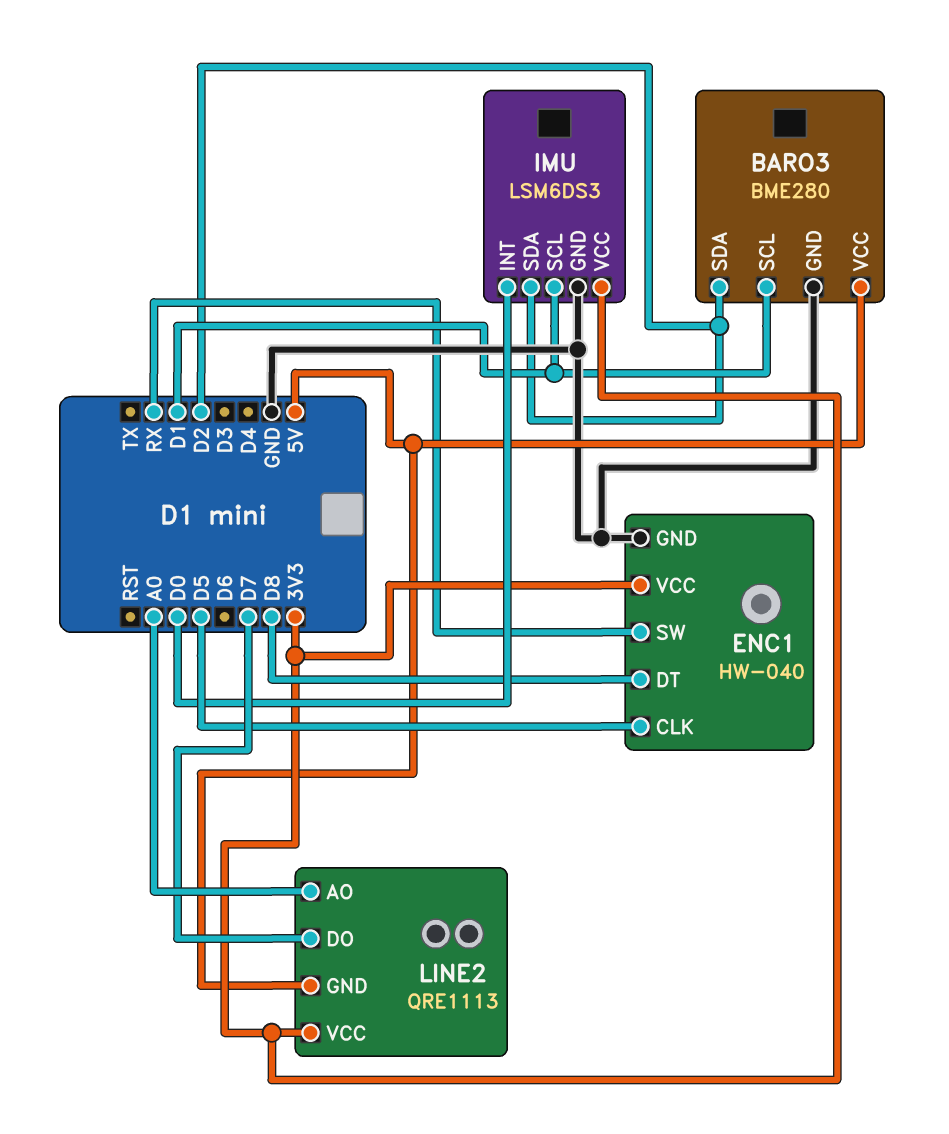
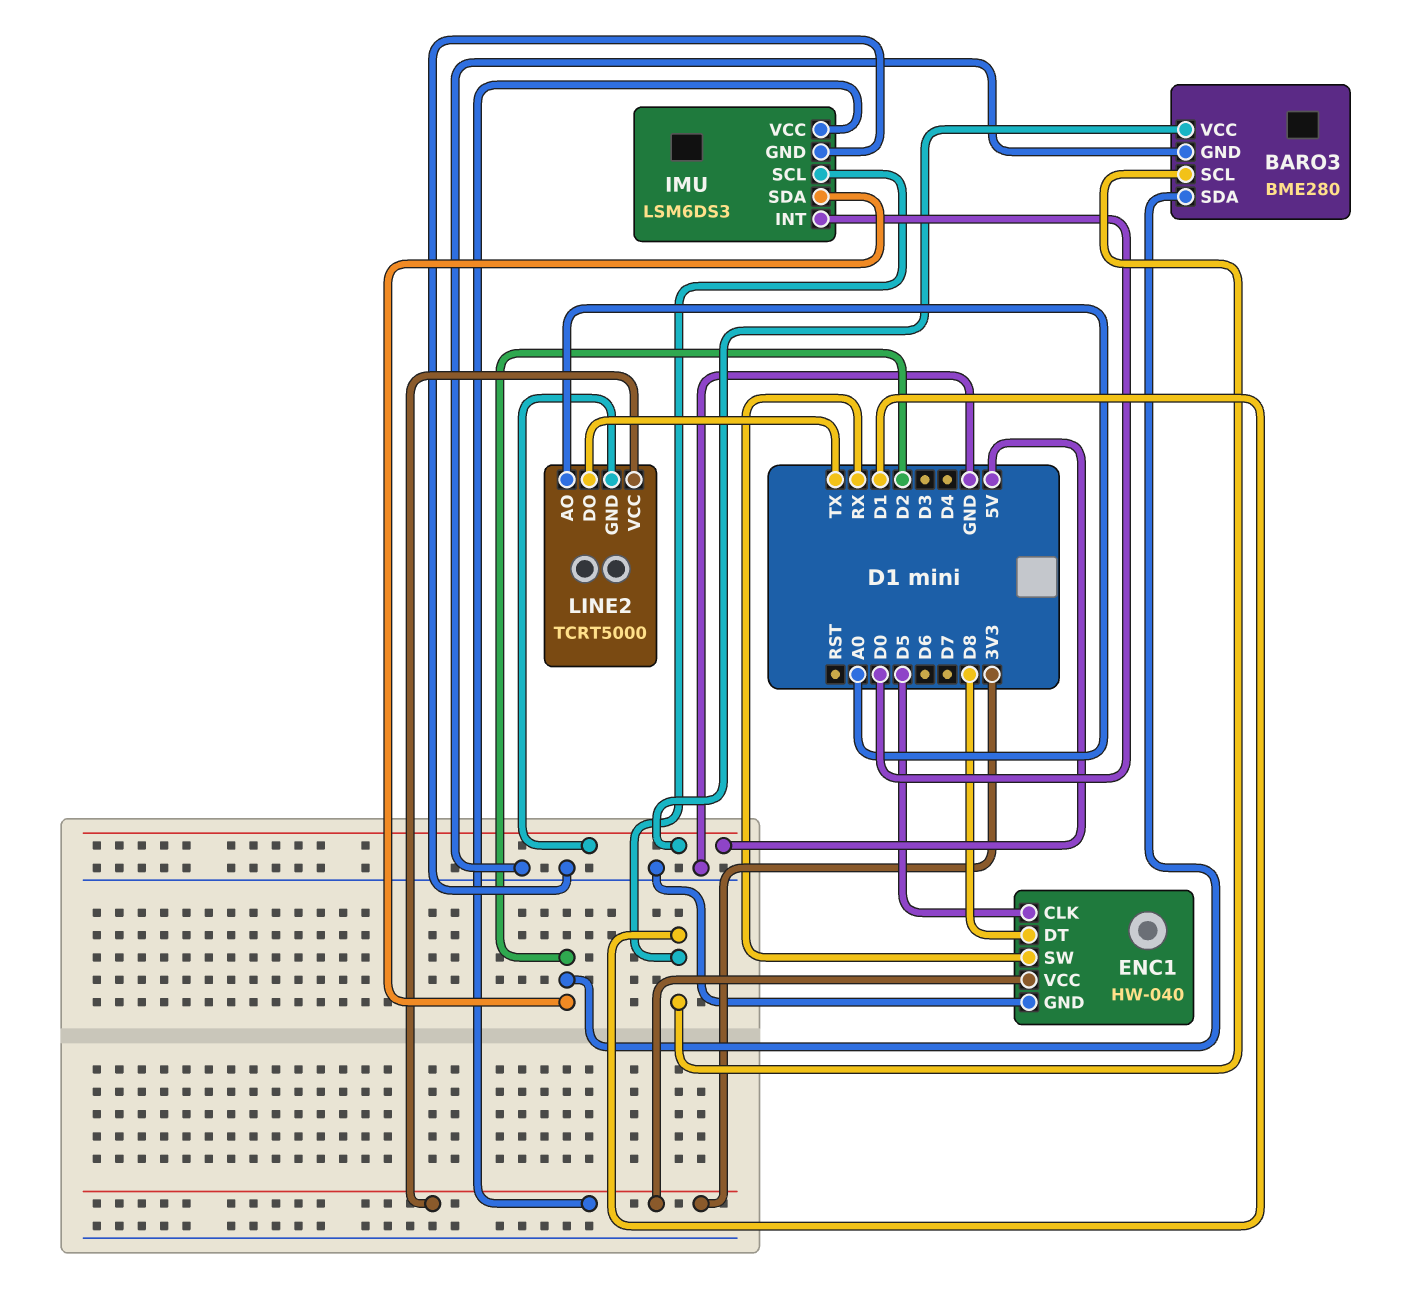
LINE2: QRE1113 -> TCRT5000
LINE2 pin DO: D7 -> TX

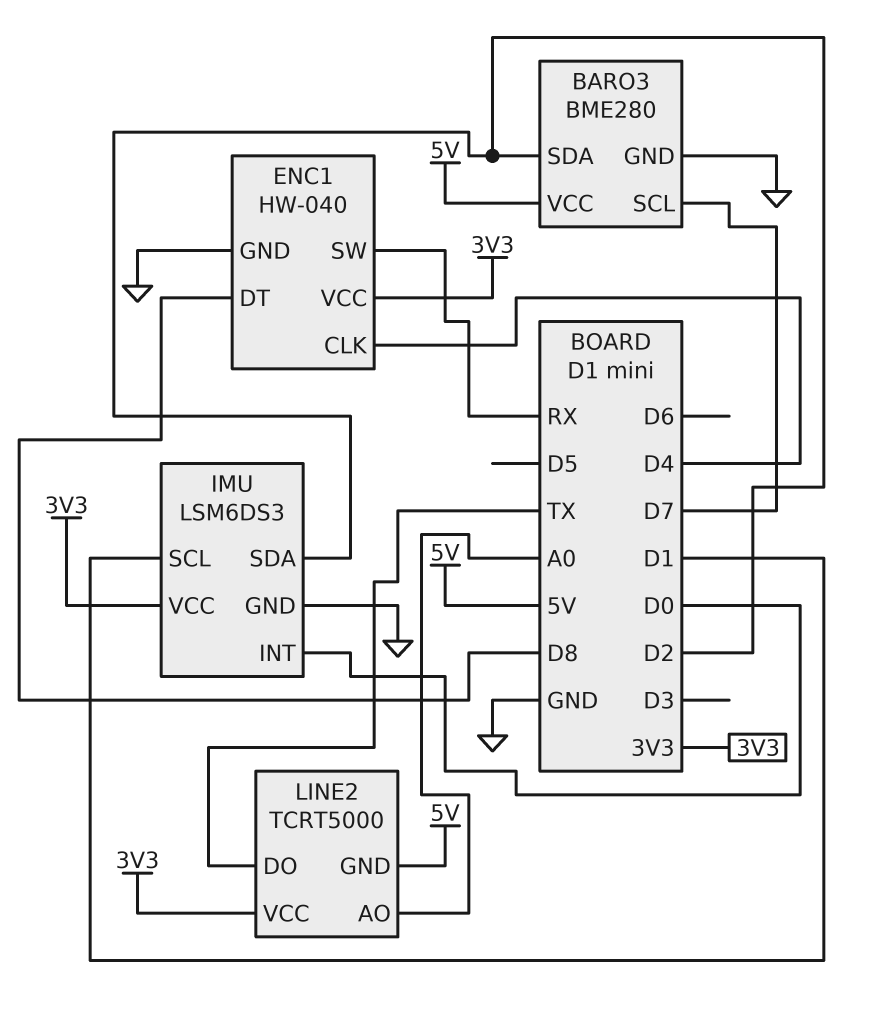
BARO3 pin SCL: D1 -> D7
ENC1 pin CLK: D5 -> D4

